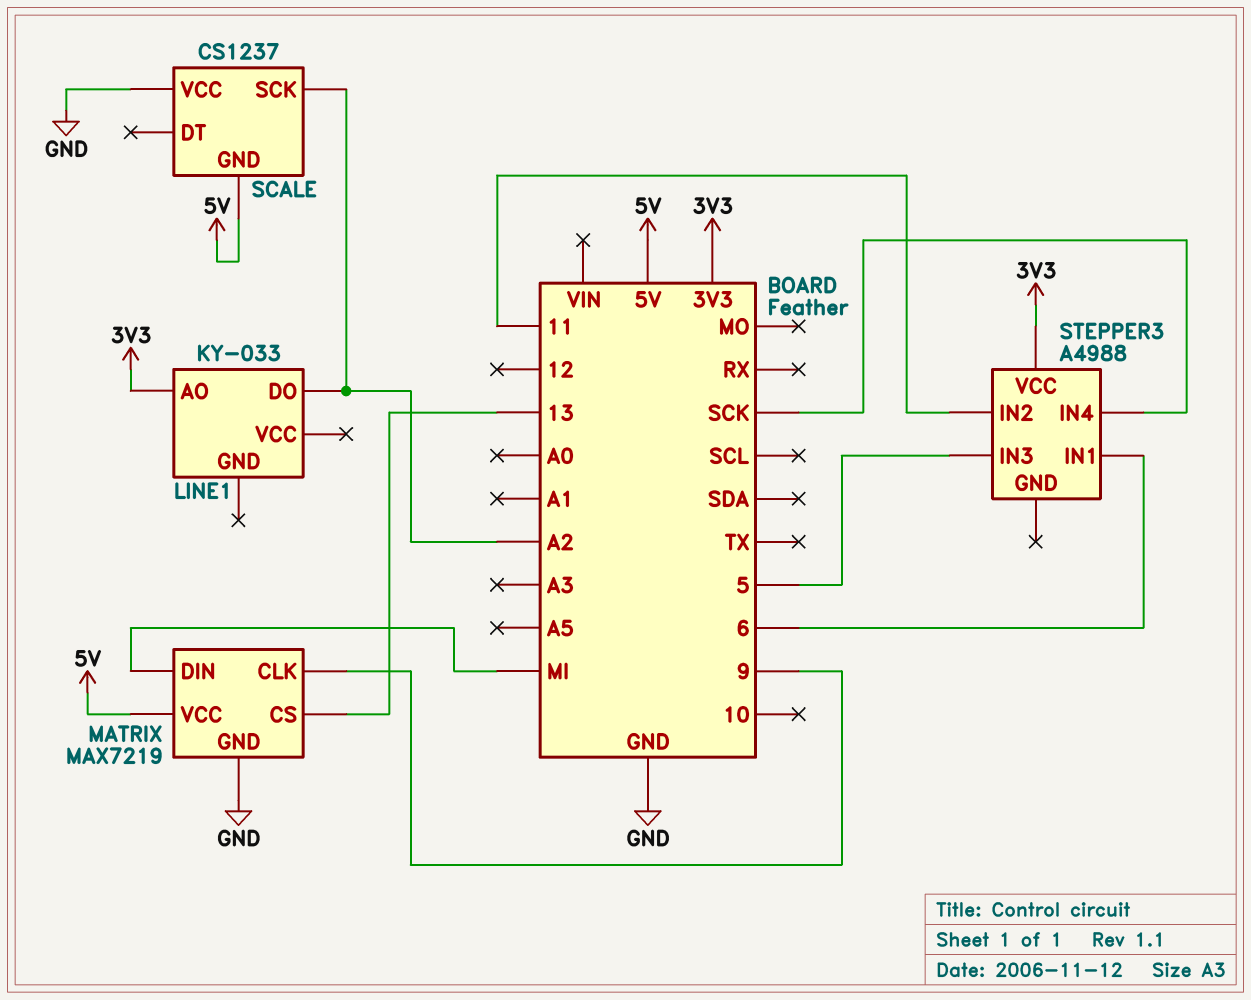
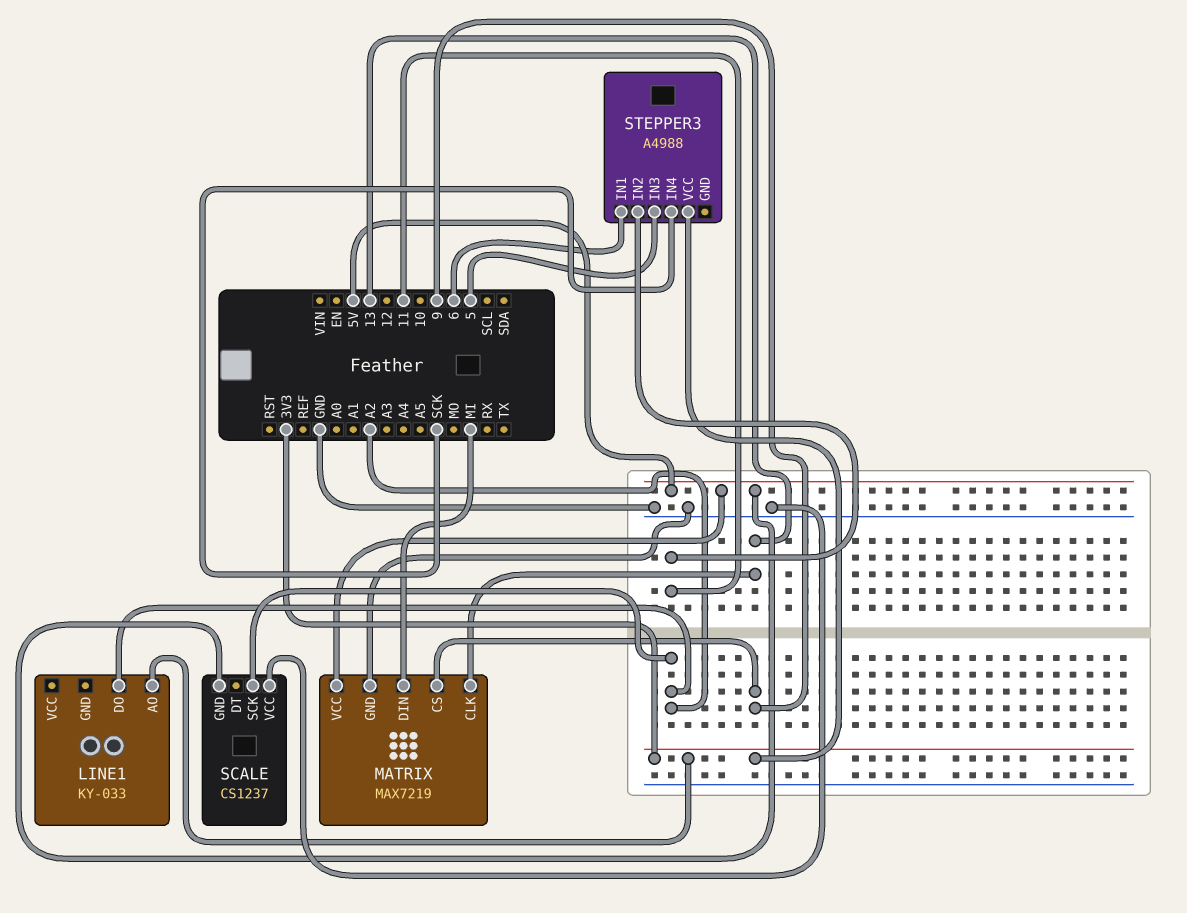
MATRIX pin CLK: 9 -> 13
MATRIX pin CS: 13 -> 9

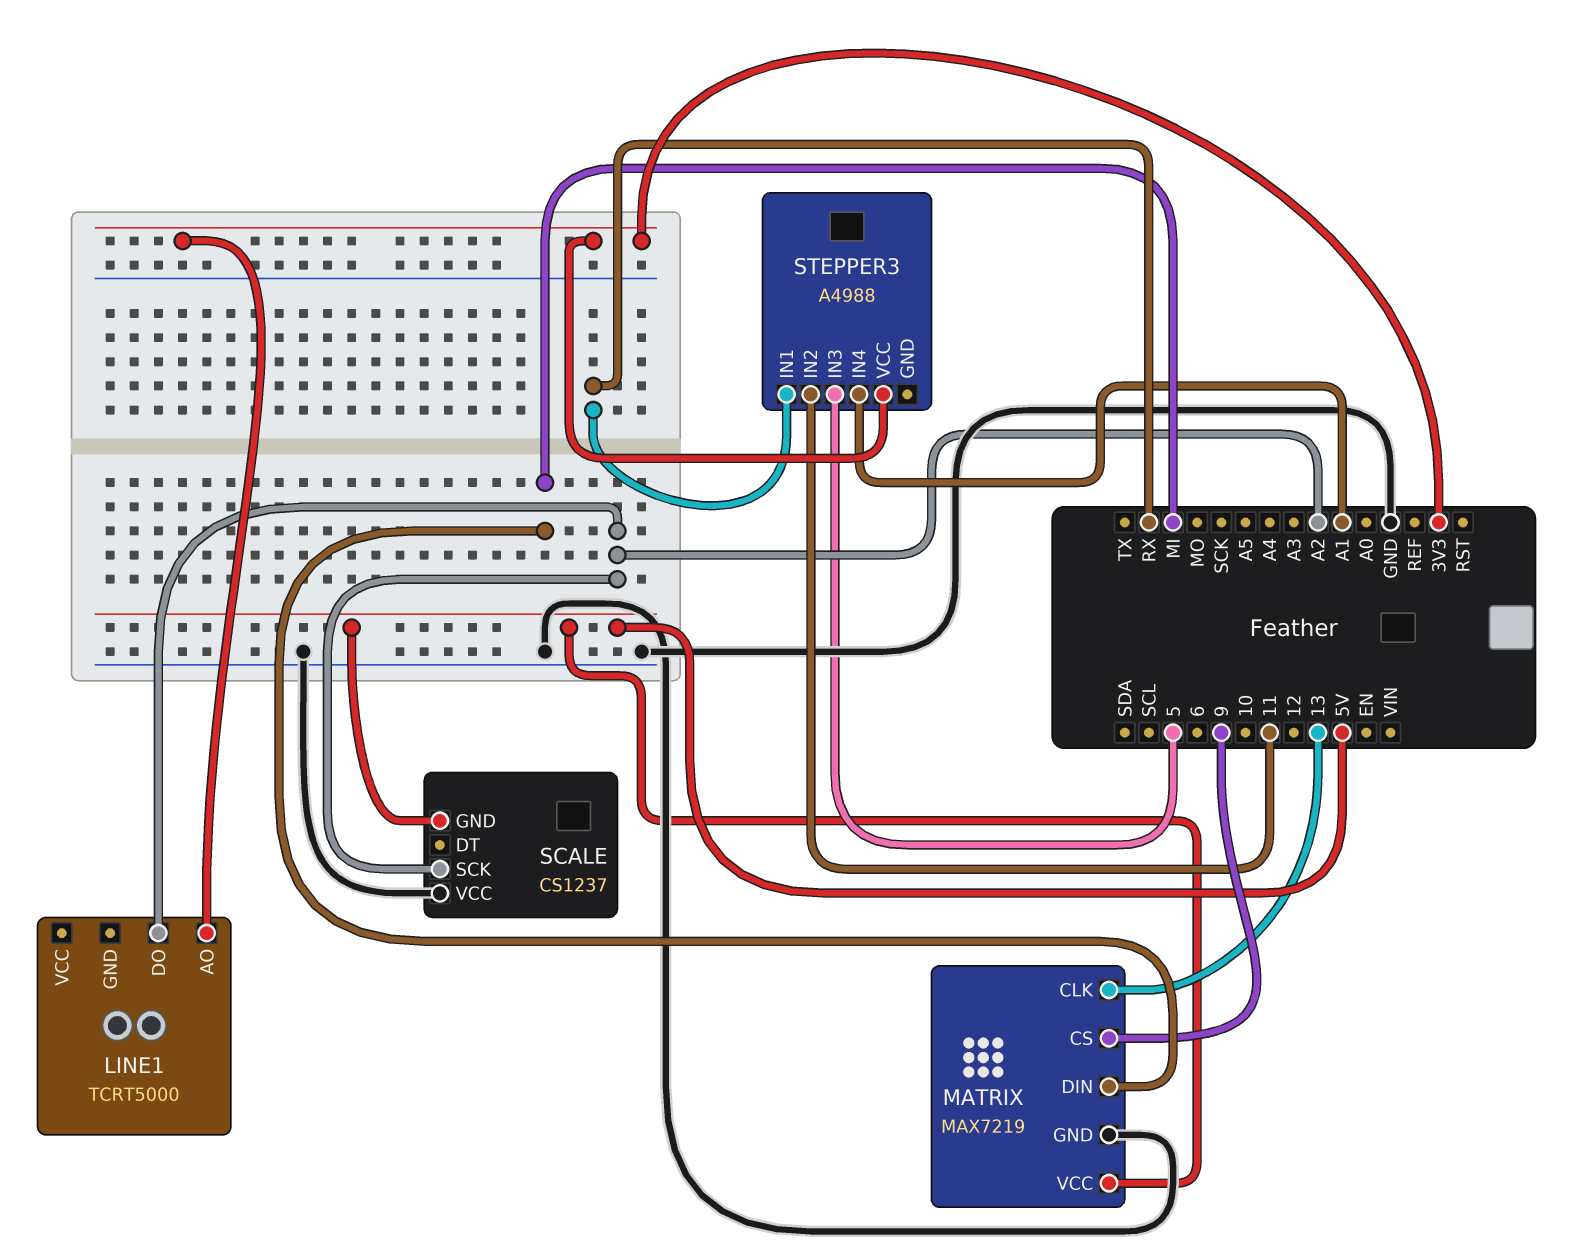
LINE1: KY-033 -> TCRT5000
STEPPER3 pin IN1: 6 -> RX
STEPPER3 pin IN4: SCK -> A1

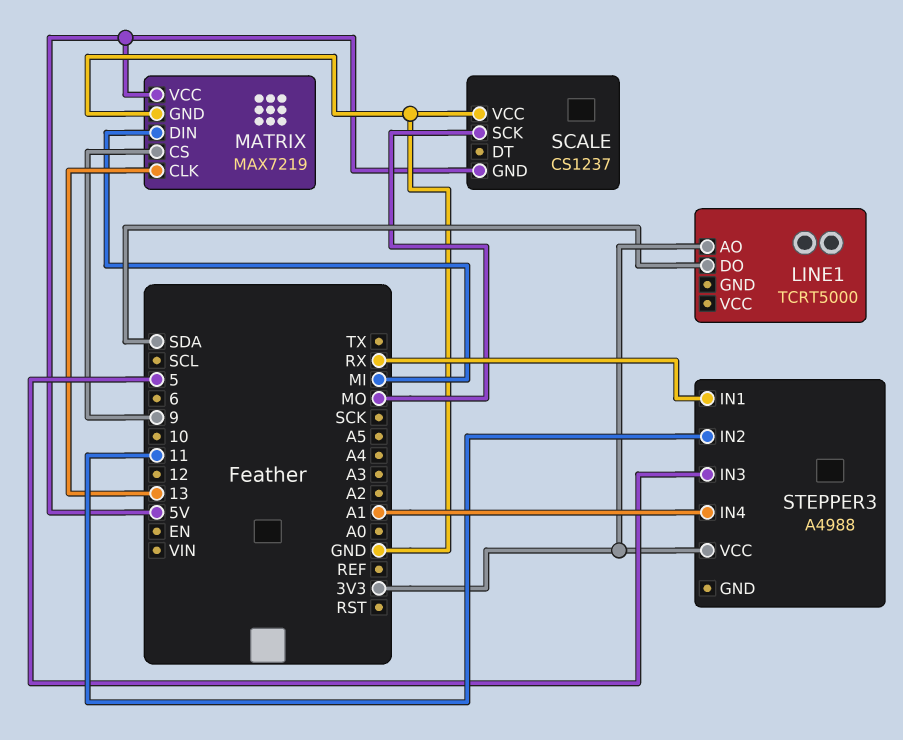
LINE1 pin DO: A2 -> SDA
SCALE pin SCK: A2 -> MO

